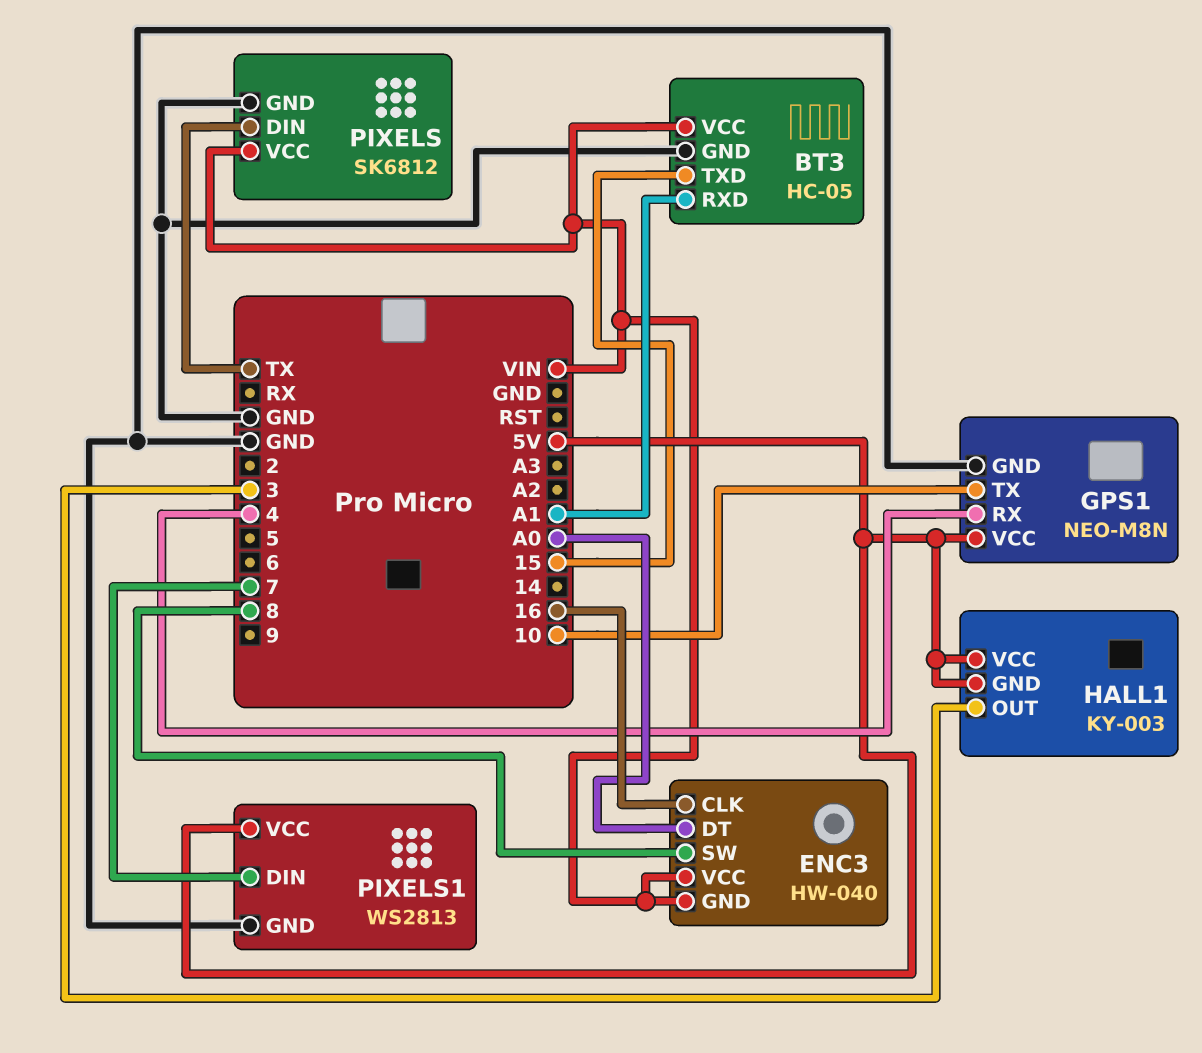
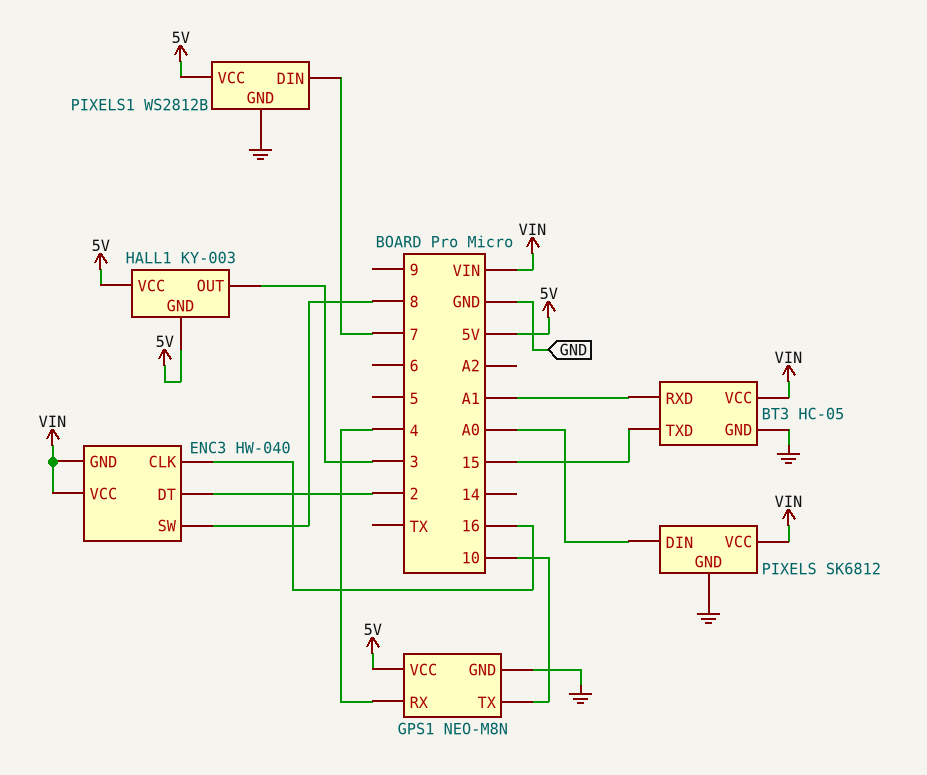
ENC3 pin DT: A0 -> 2
PIXELS pin DIN: TX -> A0
PIXELS1: WS2813 -> WS2812B

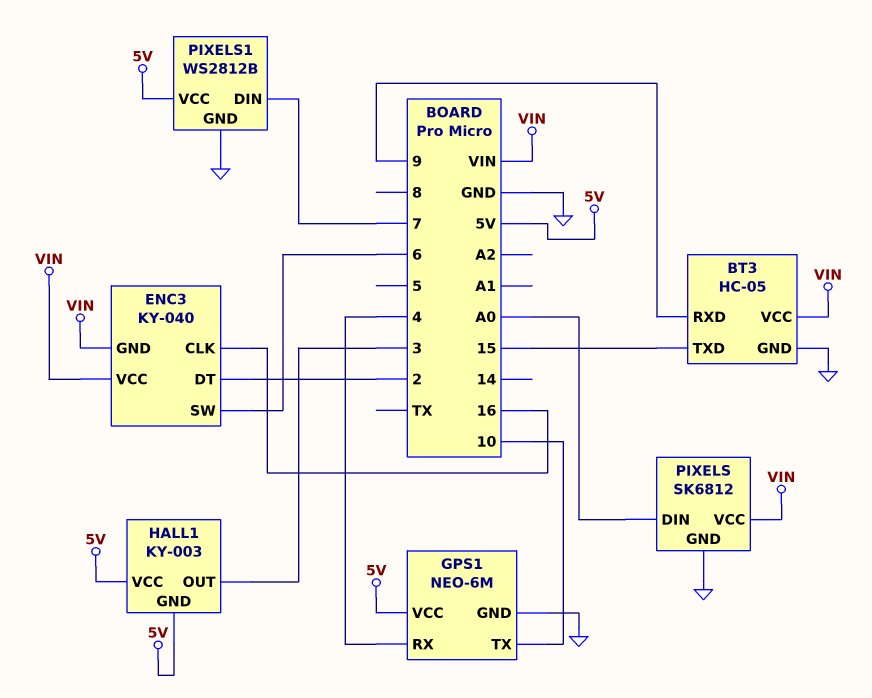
BT3 pin RXD: A1 -> 9
ENC3: HW-040 -> KY-040
ENC3 pin SW: 8 -> 6
GPS1: NEO-M8N -> NEO-6M

